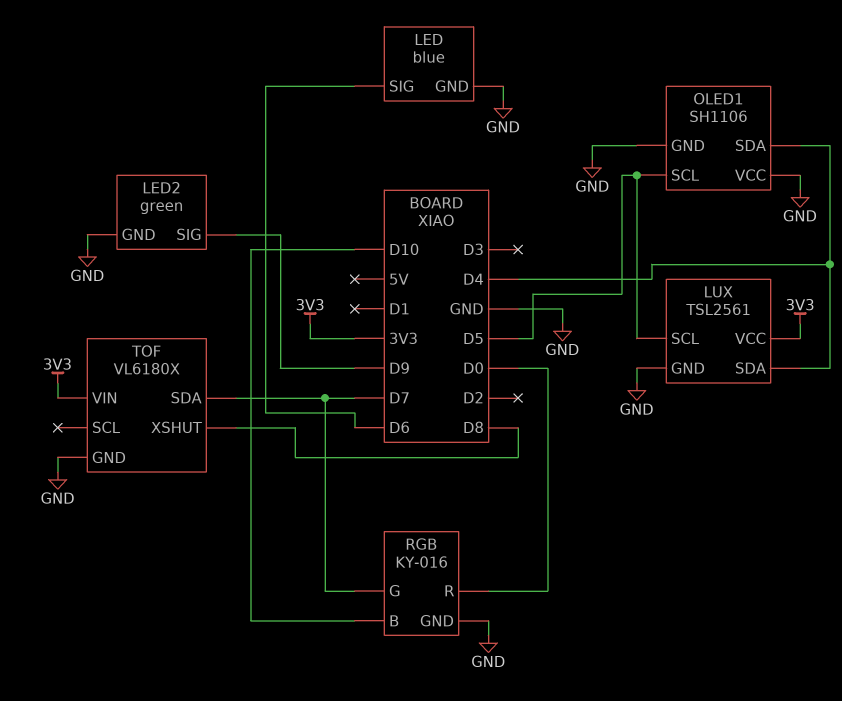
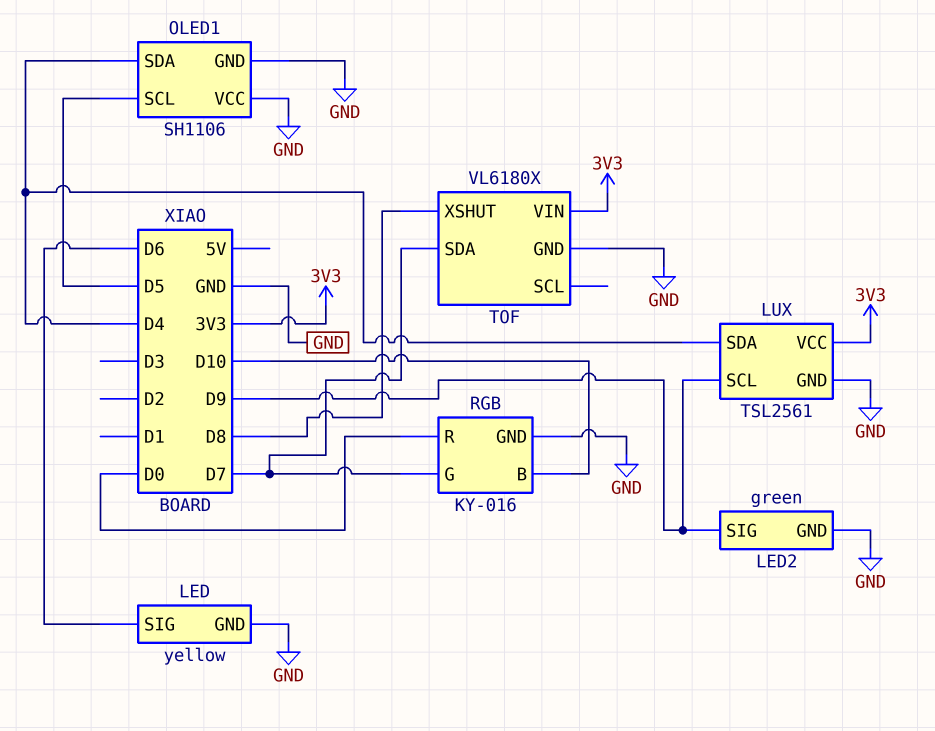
LED: blue -> yellow
LUX pin SCL: D5 -> D9

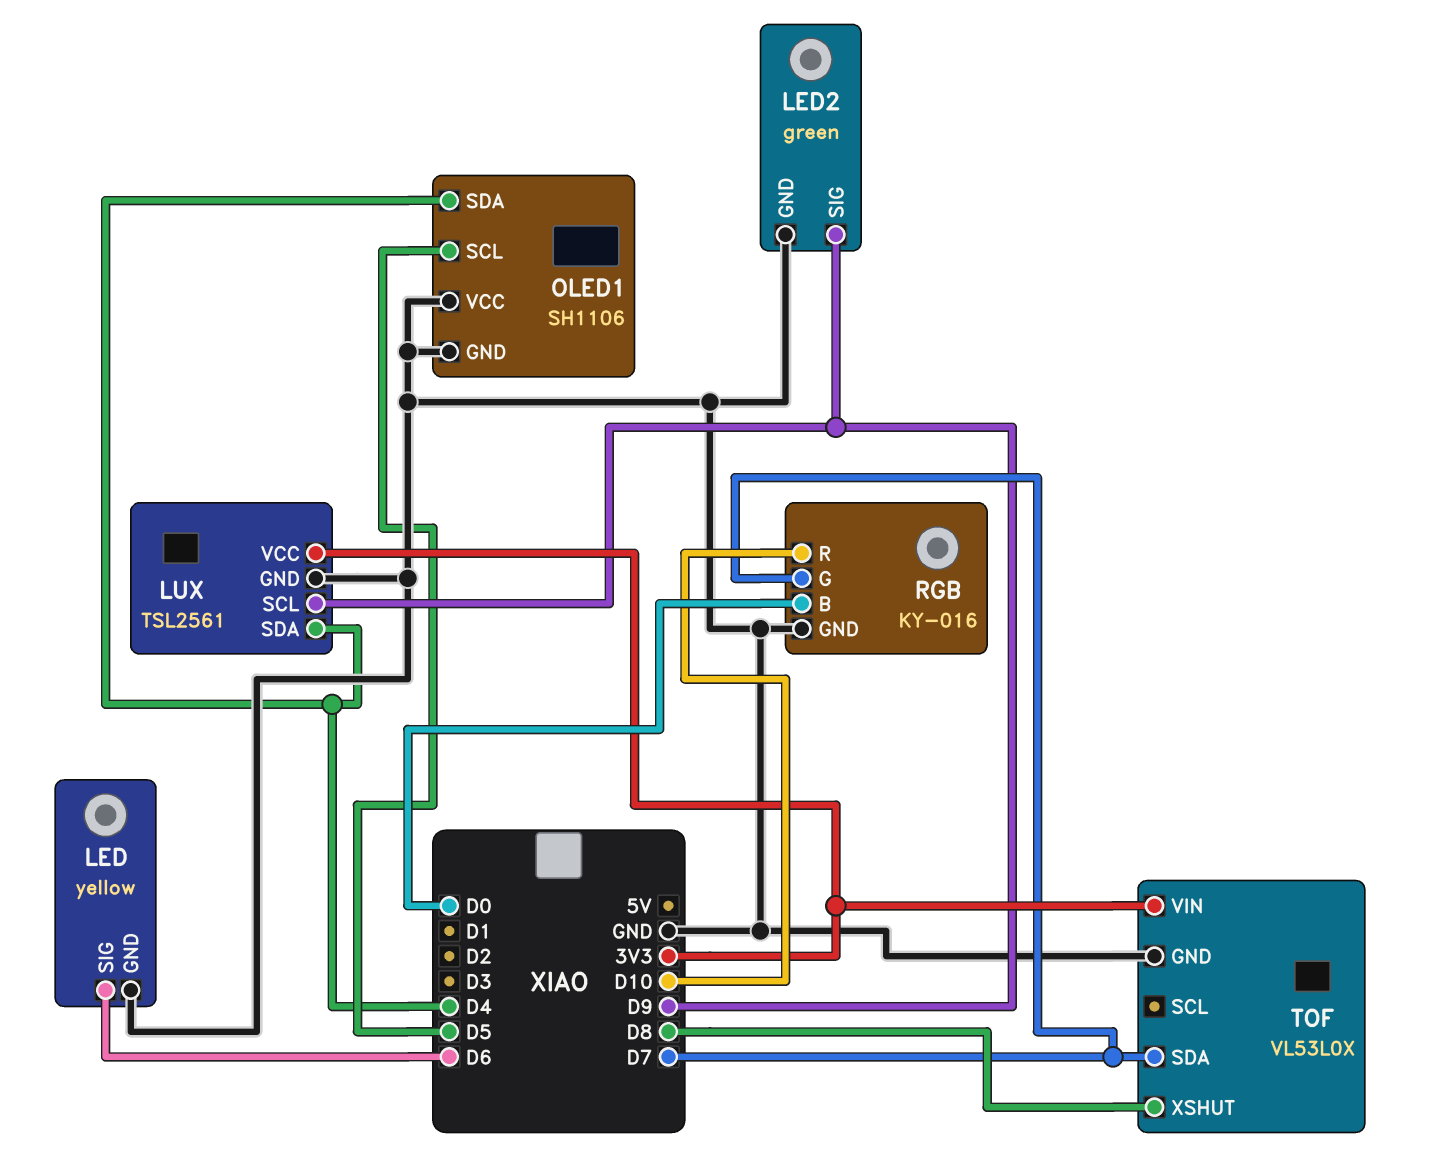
RGB pin B: D10 -> D0
RGB pin R: D0 -> D10
TOF: VL6180X -> VL53L0X

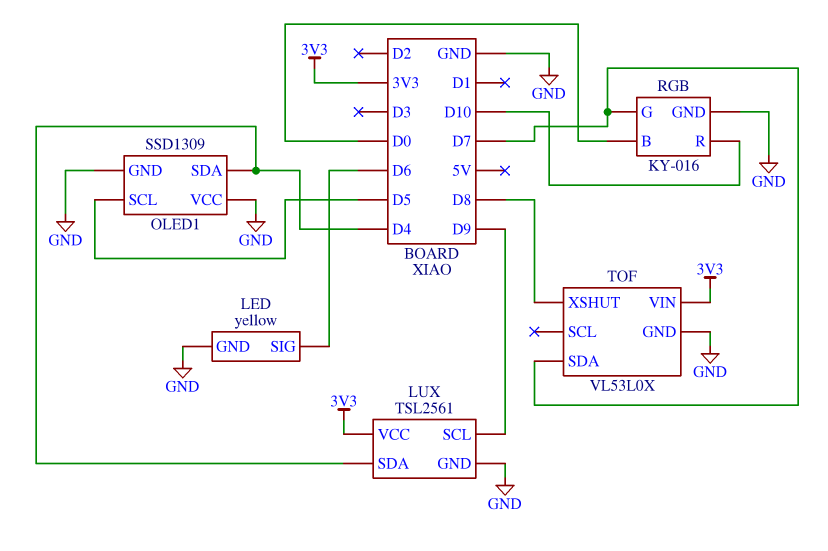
LED2: green -> none
LED2 pin GND: GND -> none
LED2 pin SIG: D9 -> none
OLED1: SH1106 -> SSD1309

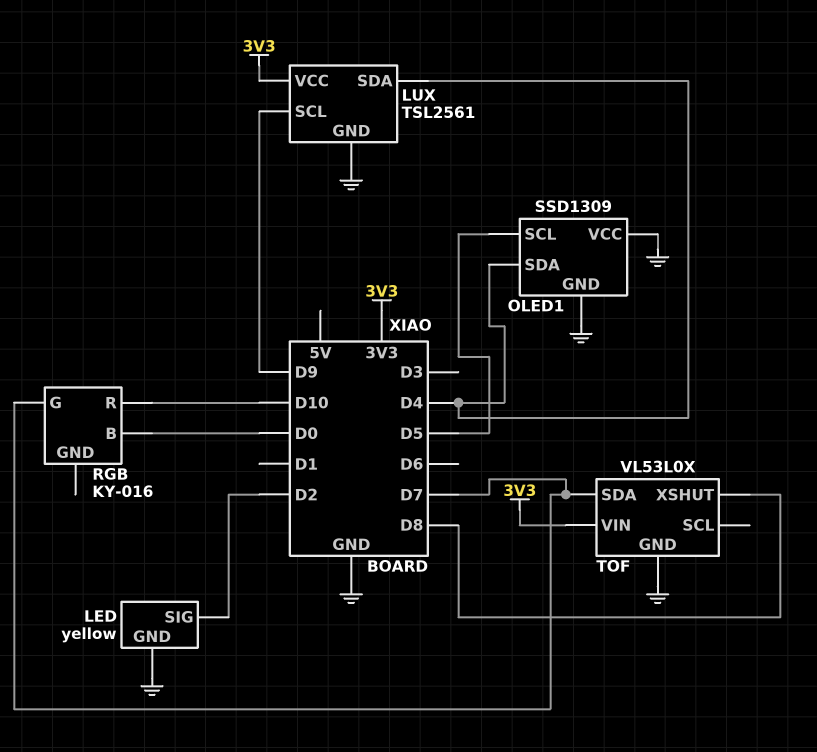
LED pin SIG: D6 -> D2
RGB pin GND: GND -> none

